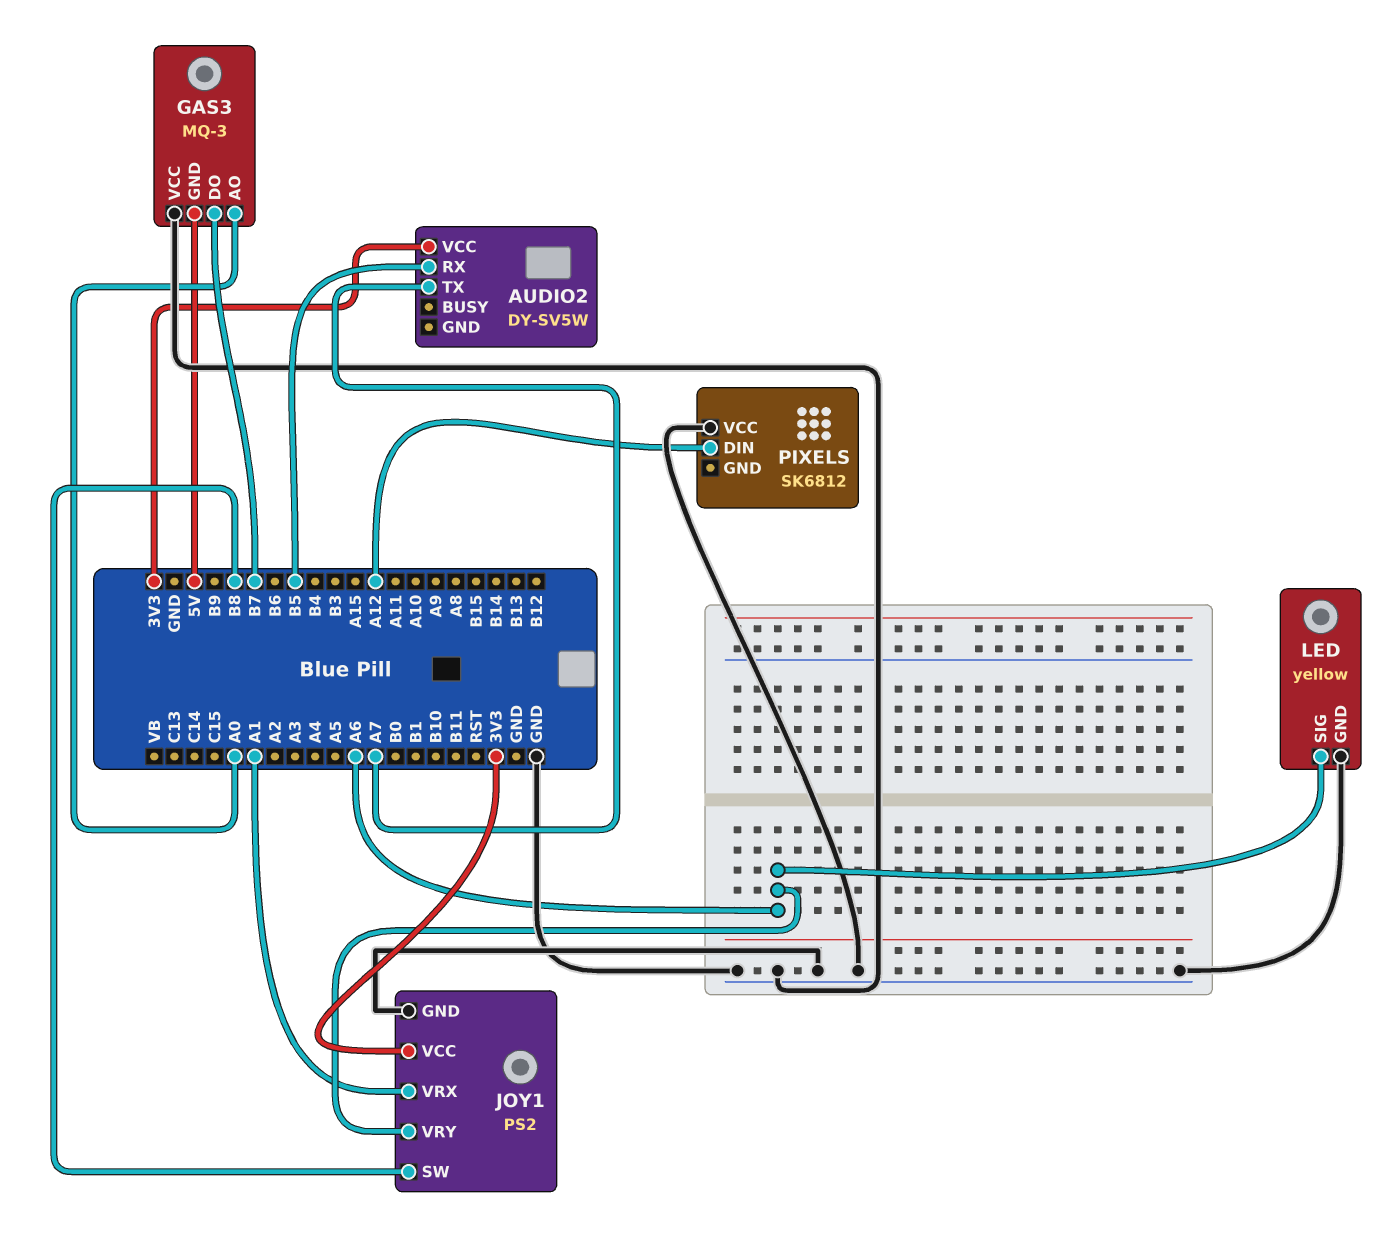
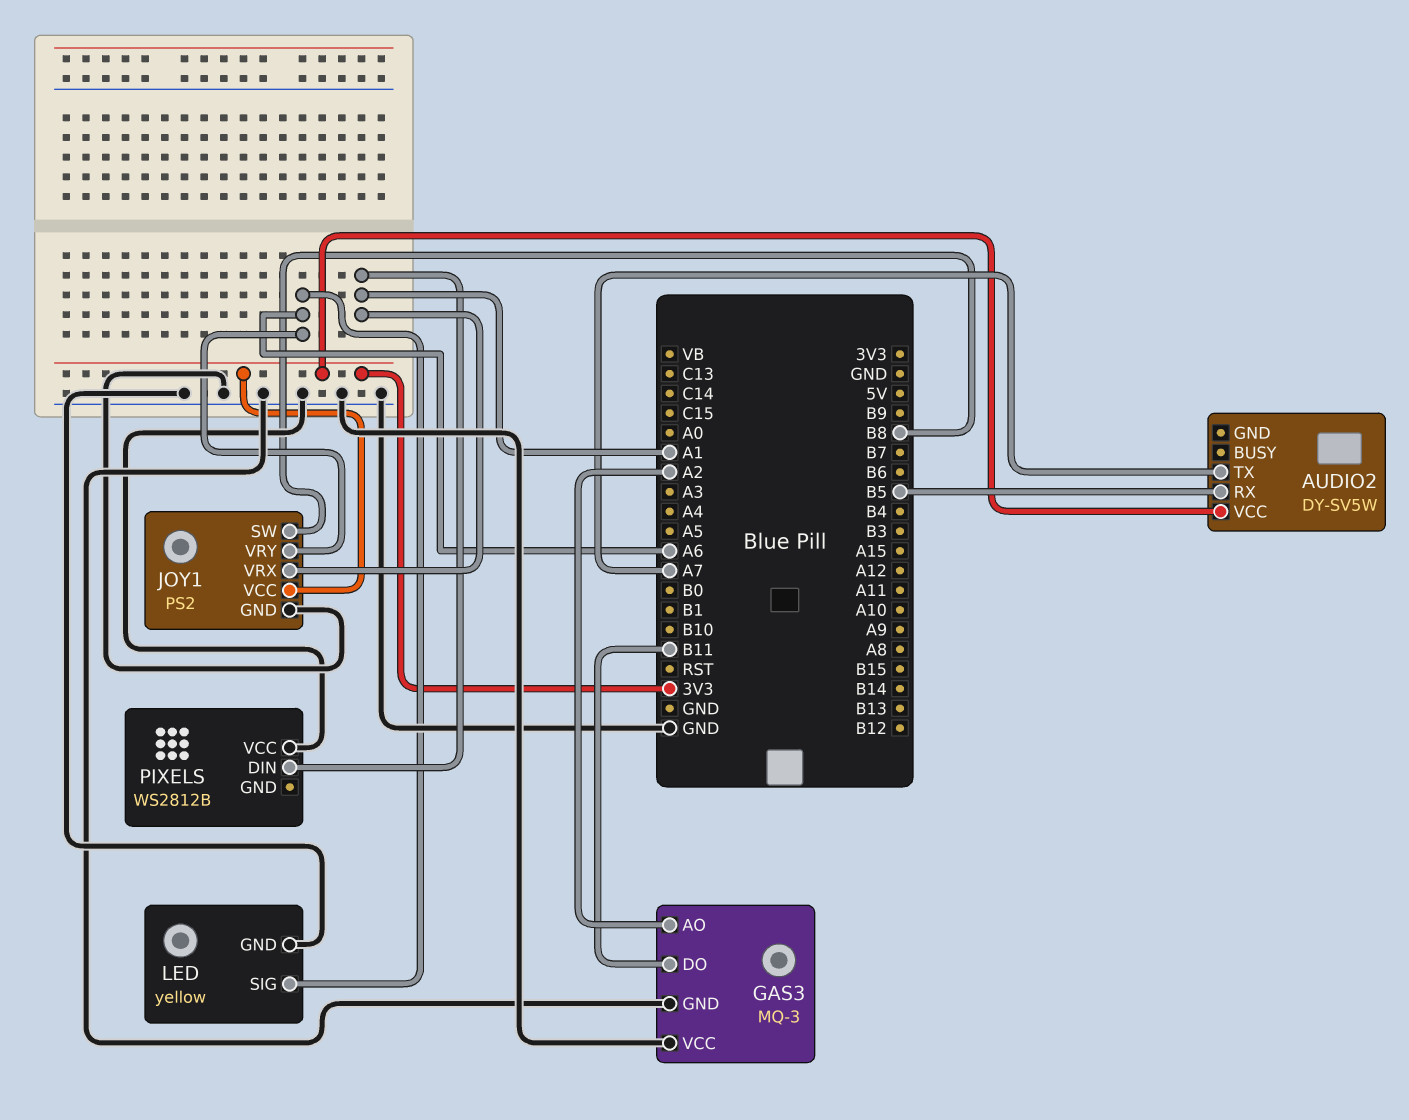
GAS3 pin AO: A0 -> A2
GAS3 pin DO: B7 -> B11
GAS3 pin GND: 5V -> GND
PIXELS: SK6812 -> WS2812B
PIXELS pin DIN: A12 -> A1

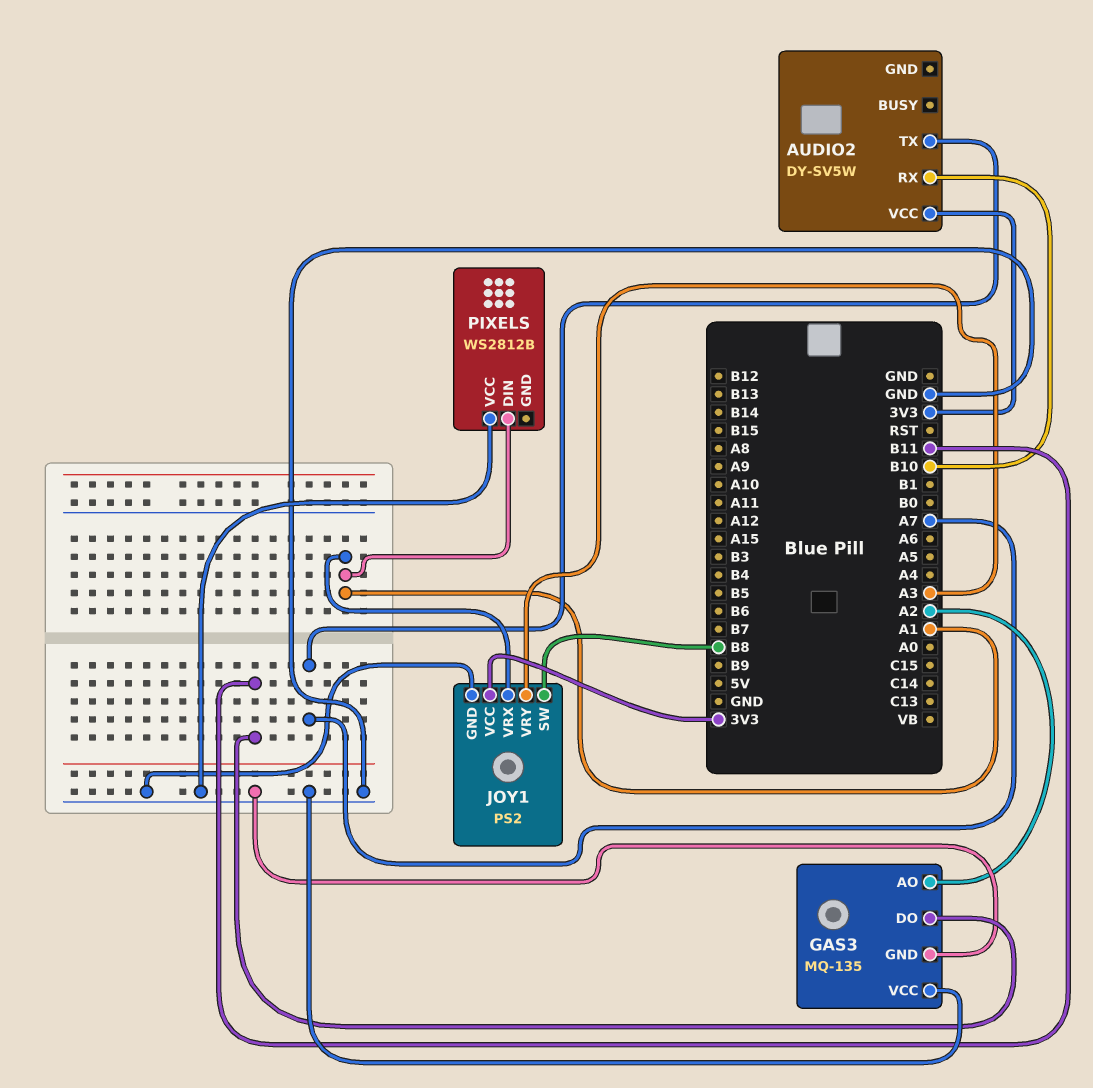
AUDIO2 pin RX: B5 -> B10
GAS3: MQ-3 -> MQ-135
JOY1 pin VRY: A6 -> A3
LED: yellow -> none
LED pin GND: GND -> none
LED pin SIG: A6 -> none

